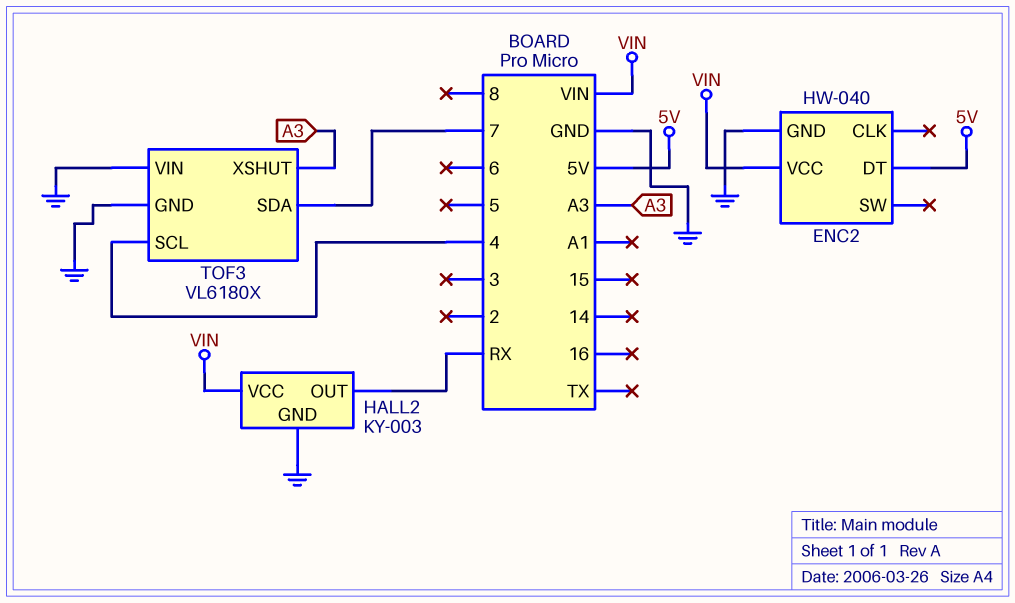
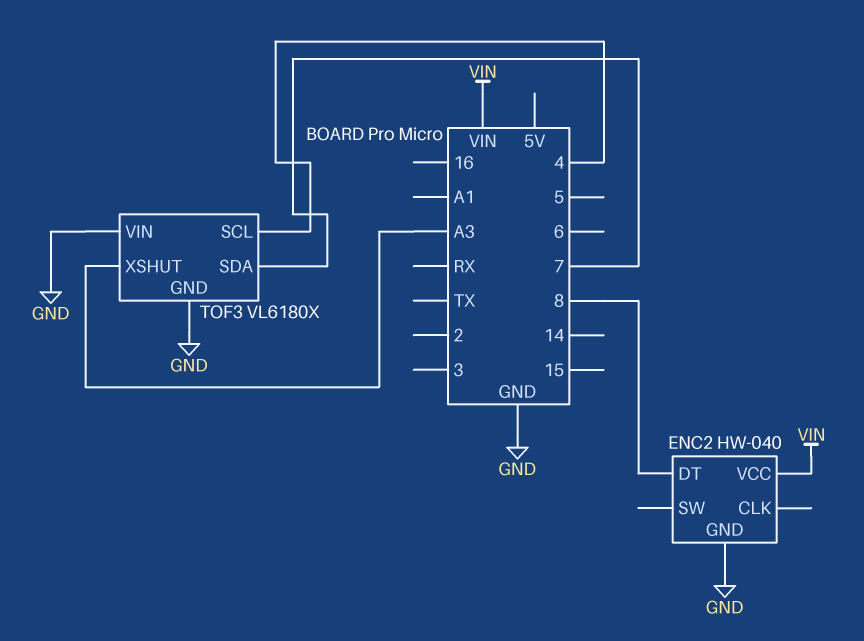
ENC2 pin DT: 5V -> 8
HALL2: KY-003 -> none
HALL2 pin GND: GND -> none
HALL2 pin OUT: RX -> none
HALL2 pin VCC: VIN -> none

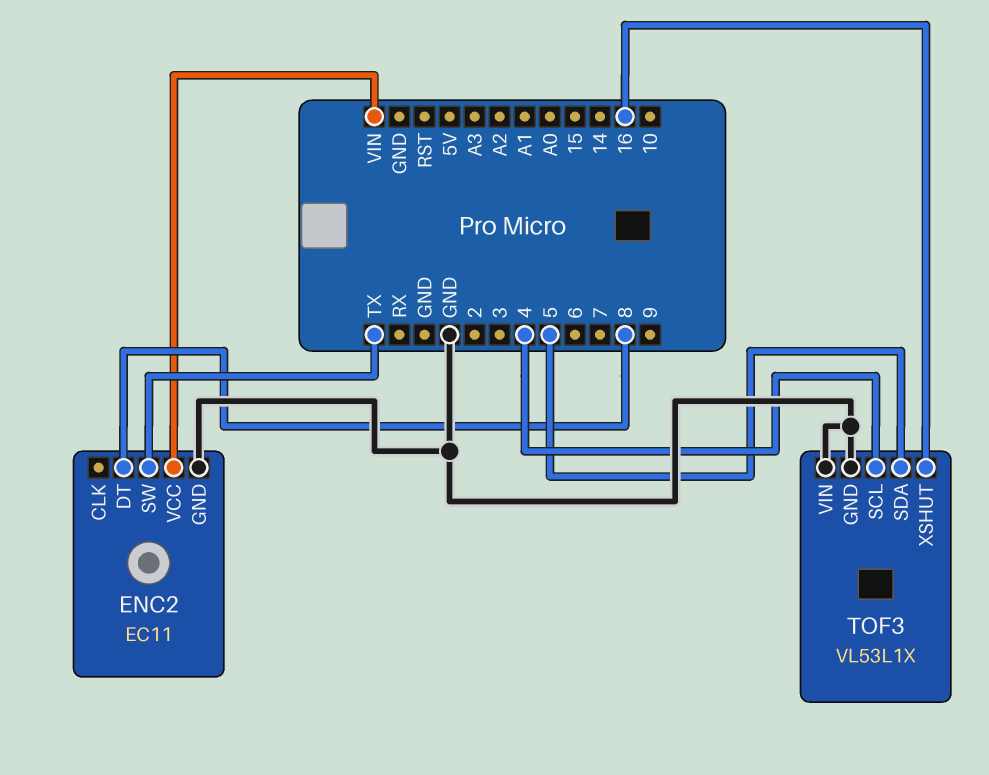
ENC2: HW-040 -> EC11
ENC2 pin SW: none -> TX
TOF3: VL6180X -> VL53L1X
TOF3 pin SDA: 7 -> 5
TOF3 pin XSHUT: A3 -> 16

